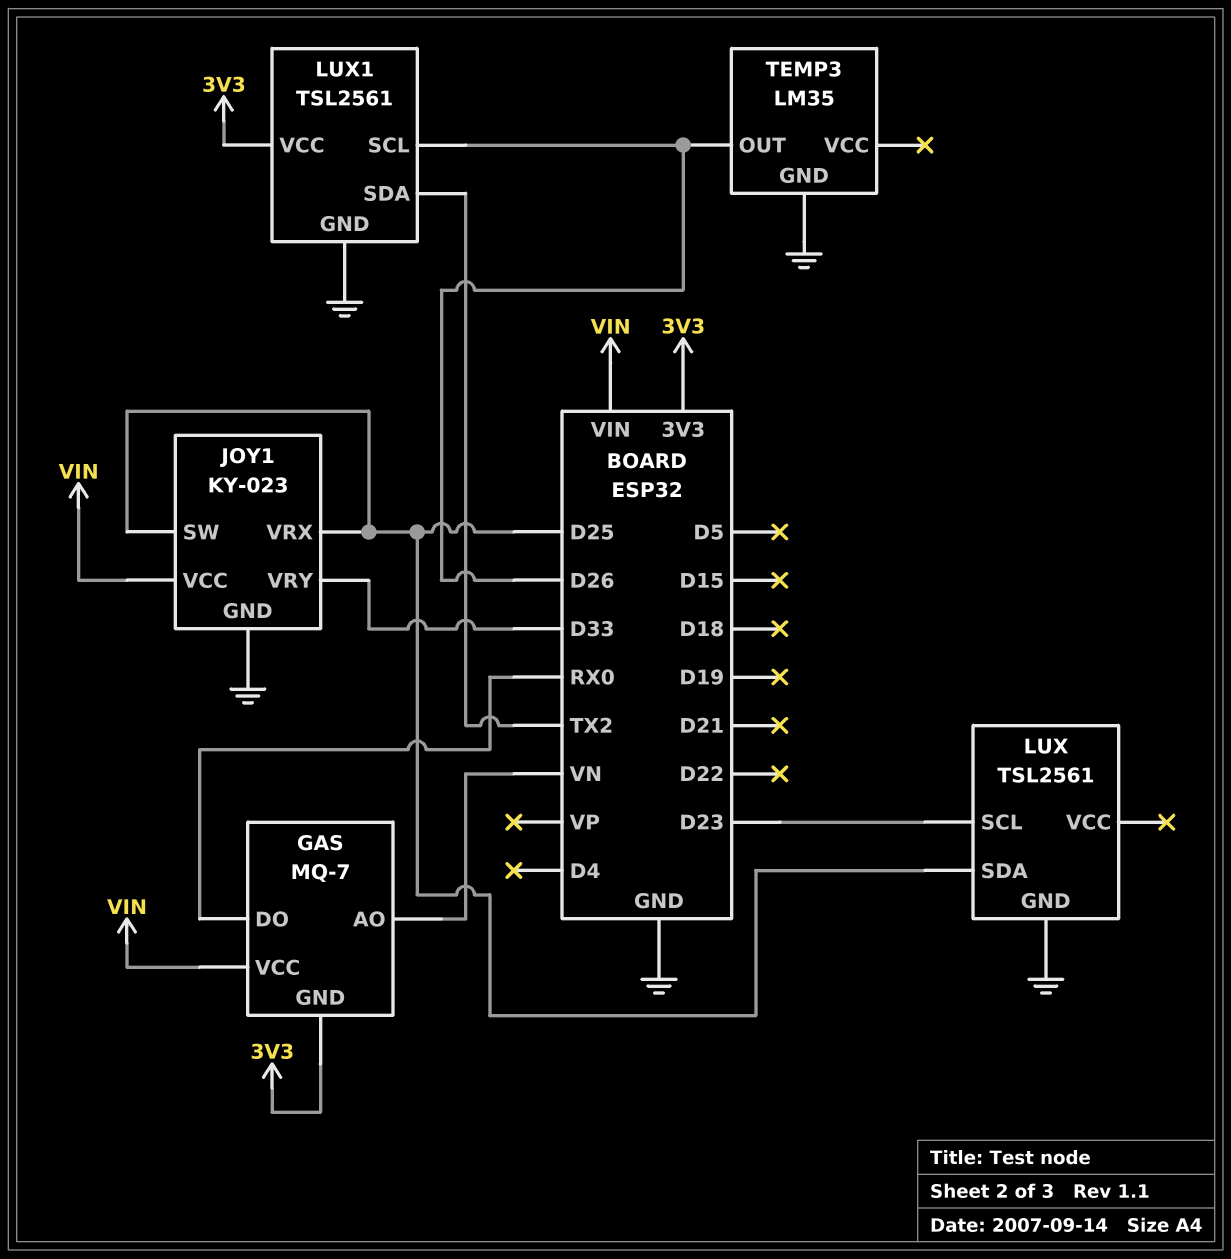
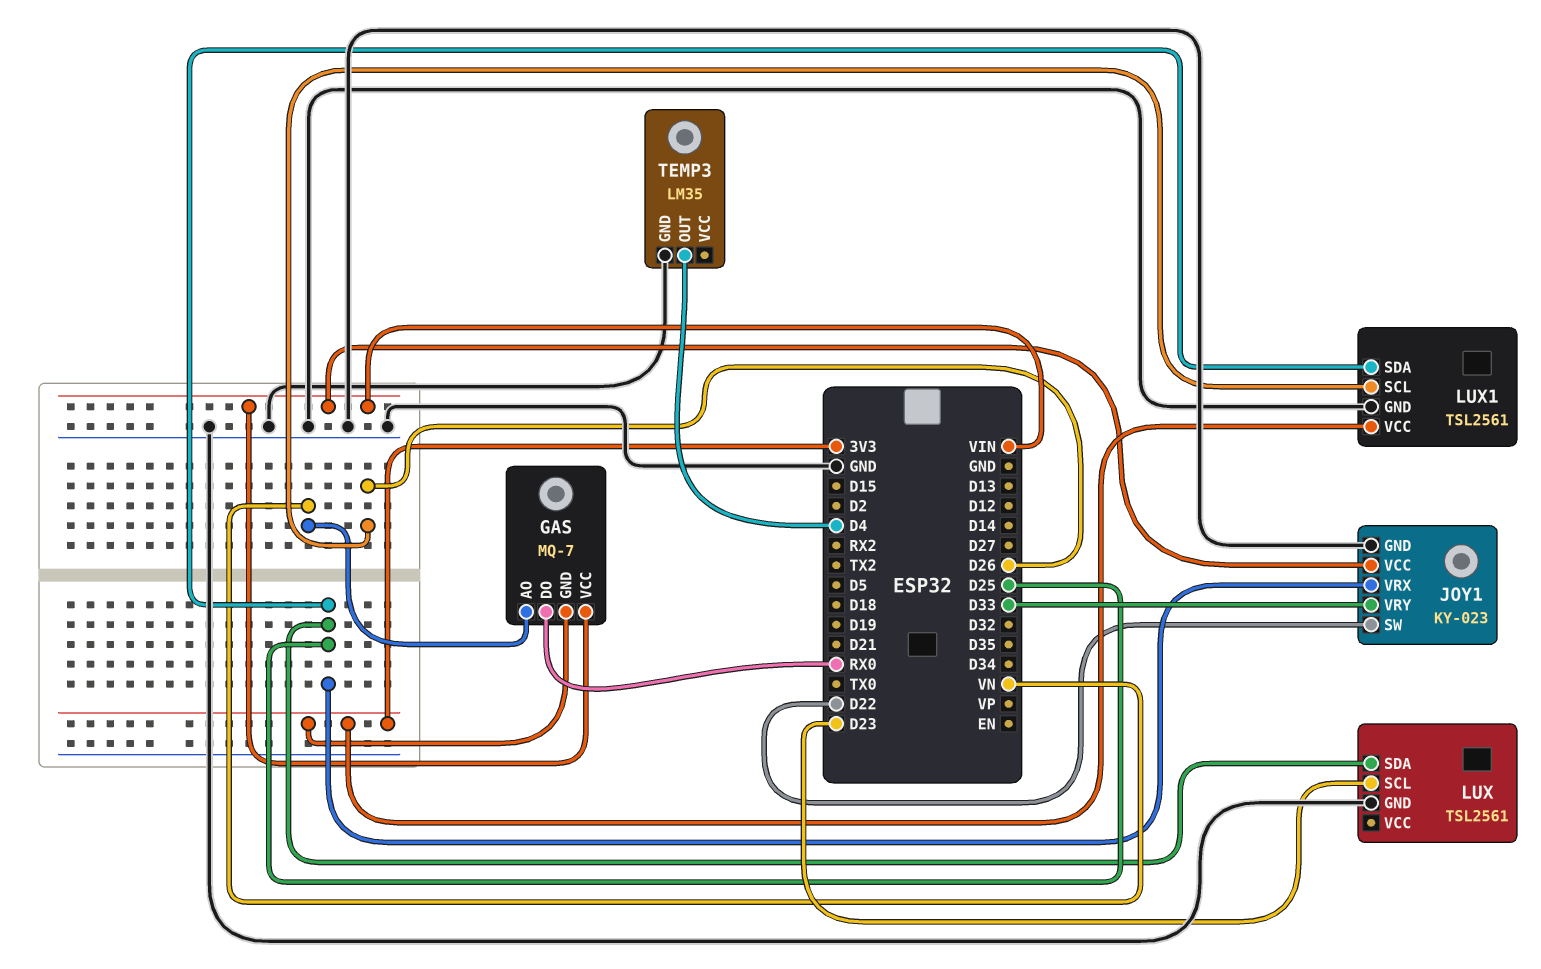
JOY1 pin SW: D25 -> D22
LUX1 pin SDA: TX2 -> D25
TEMP3 pin OUT: D26 -> D4

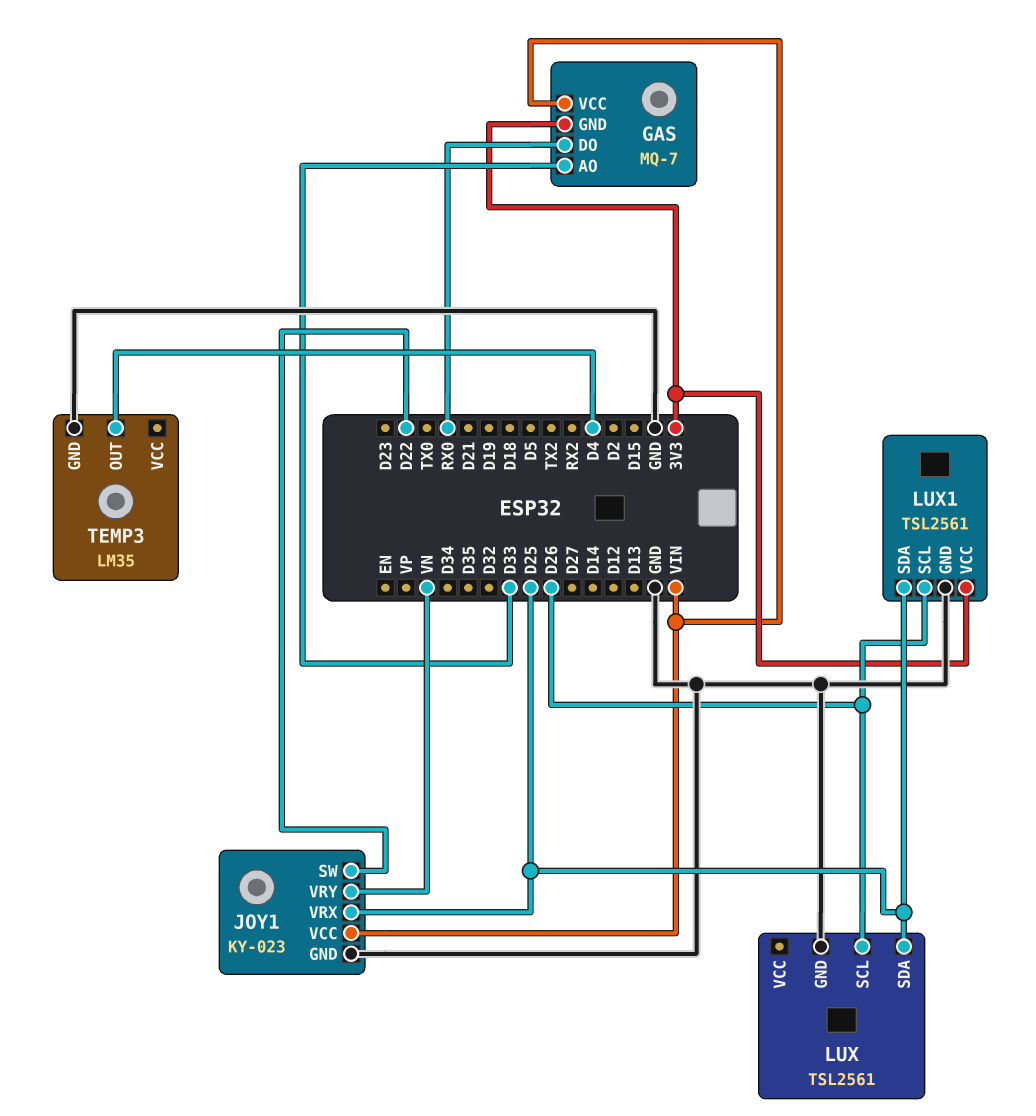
GAS pin AO: VN -> D33
JOY1 pin VRY: D33 -> VN
LUX pin SCL: D23 -> D26

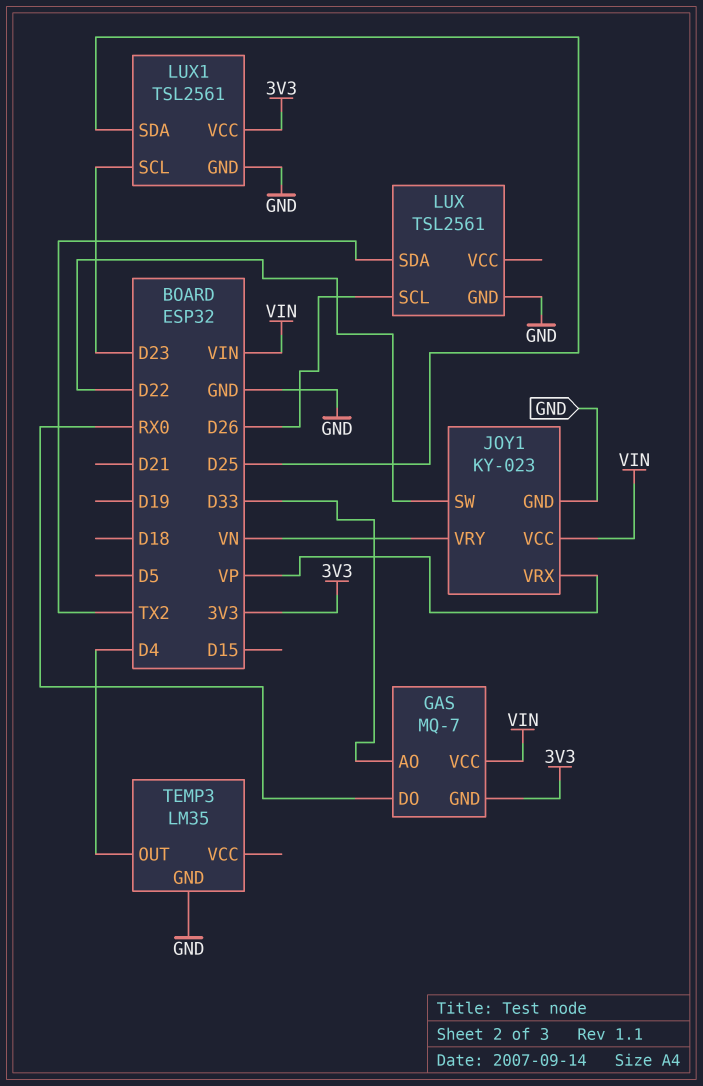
JOY1 pin VRX: D25 -> VP
LUX pin SDA: D25 -> TX2
LUX1 pin SCL: D26 -> D23

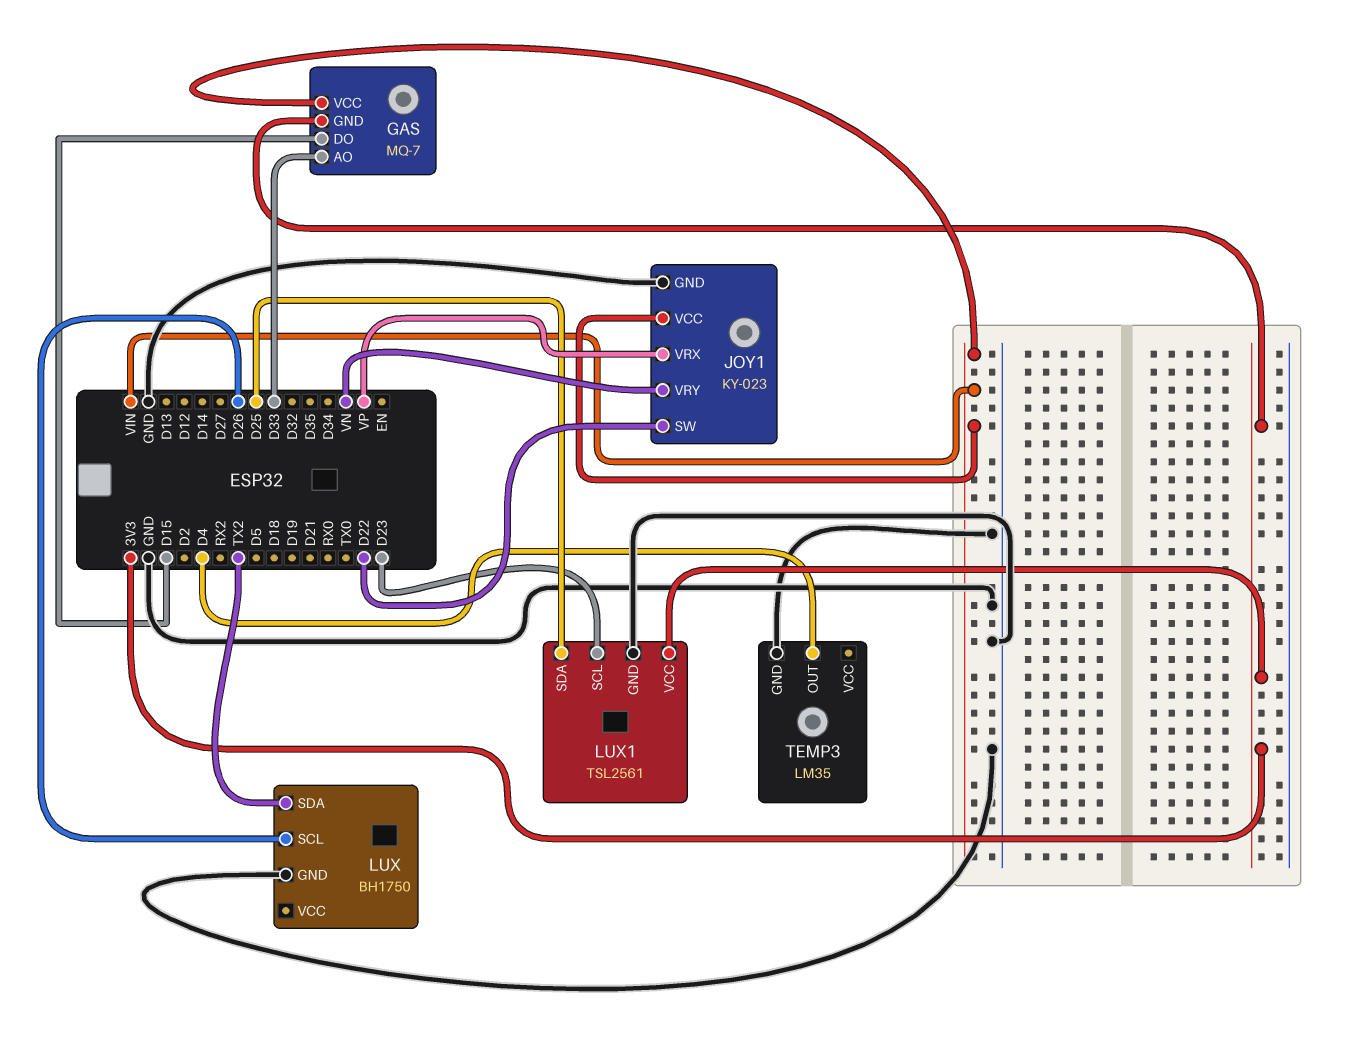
GAS pin DO: RX0 -> D15
LUX: TSL2561 -> BH1750

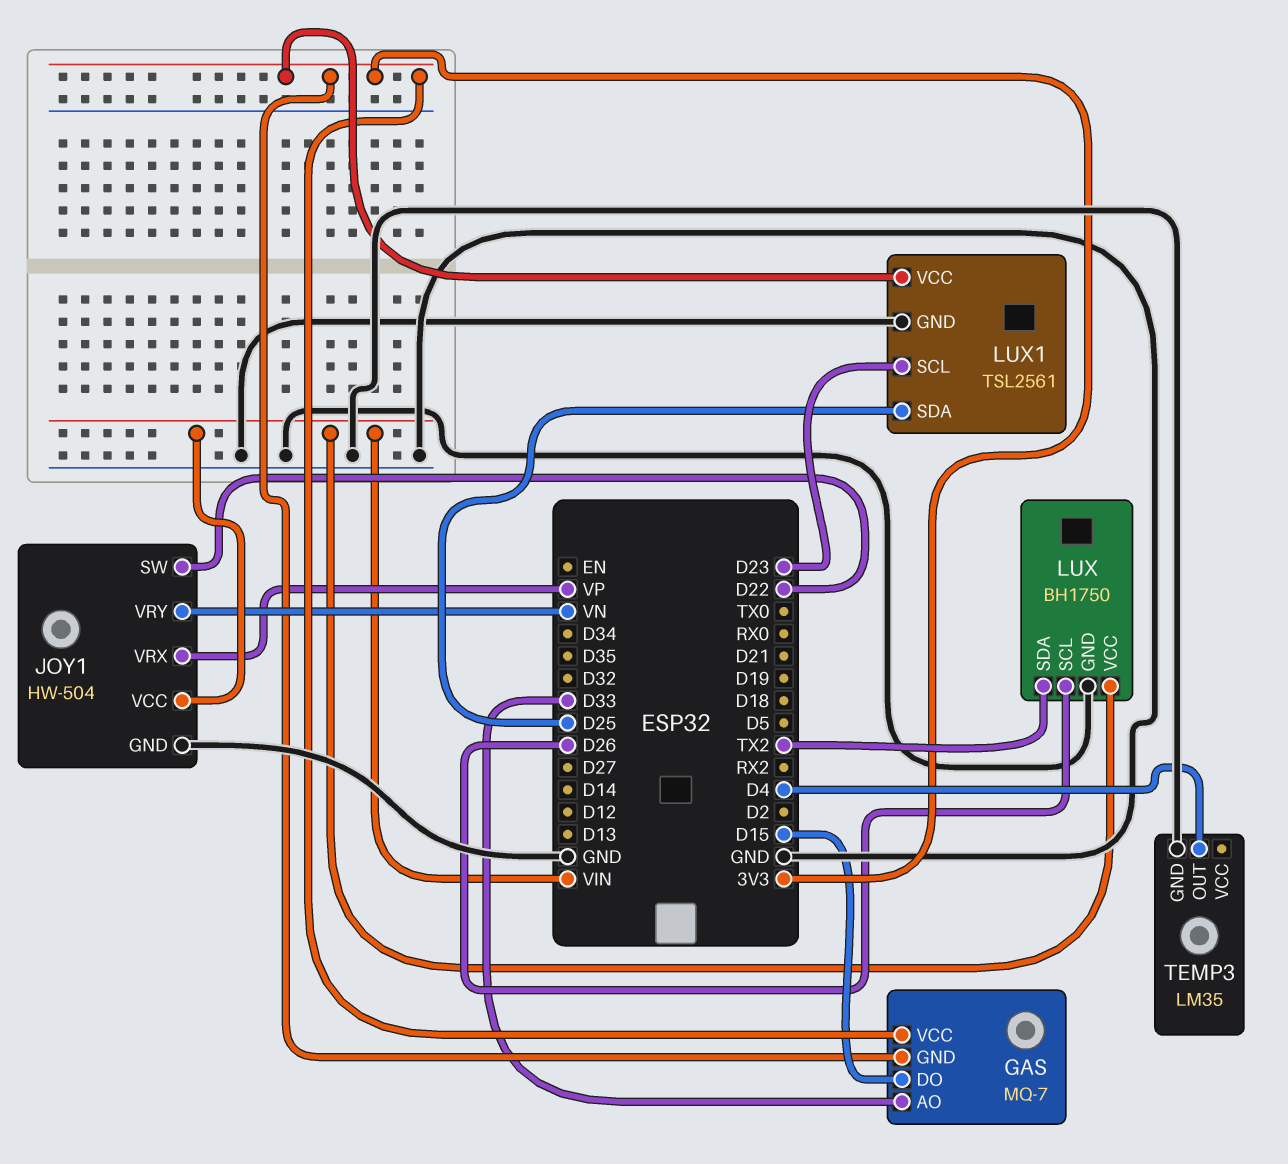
GAS pin VCC: VIN -> 3V3
JOY1: KY-023 -> HW-504
LUX pin VCC: none -> VIN

